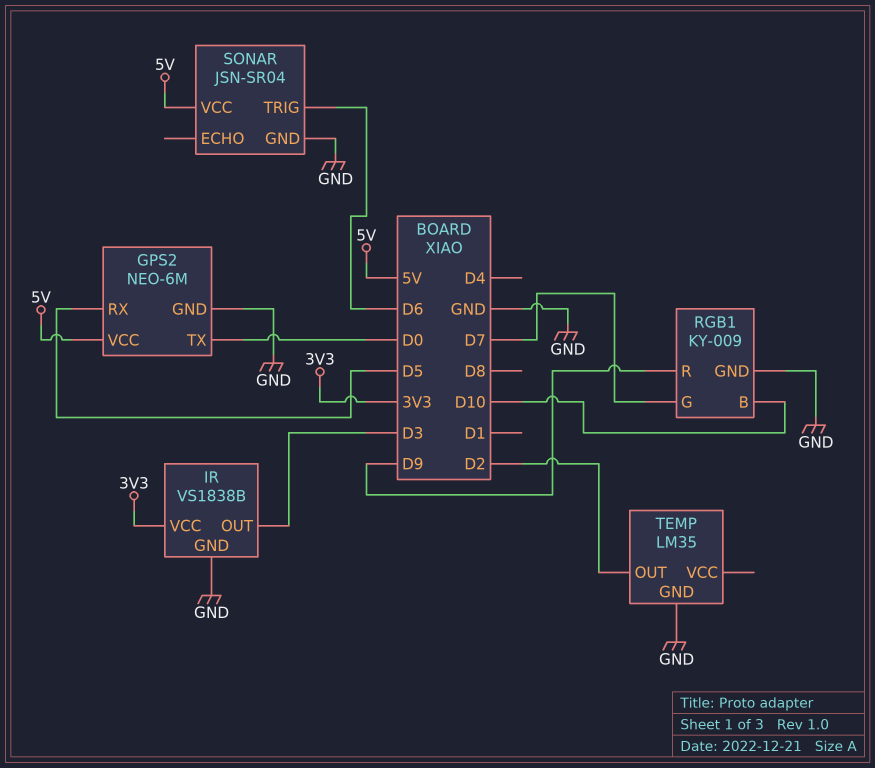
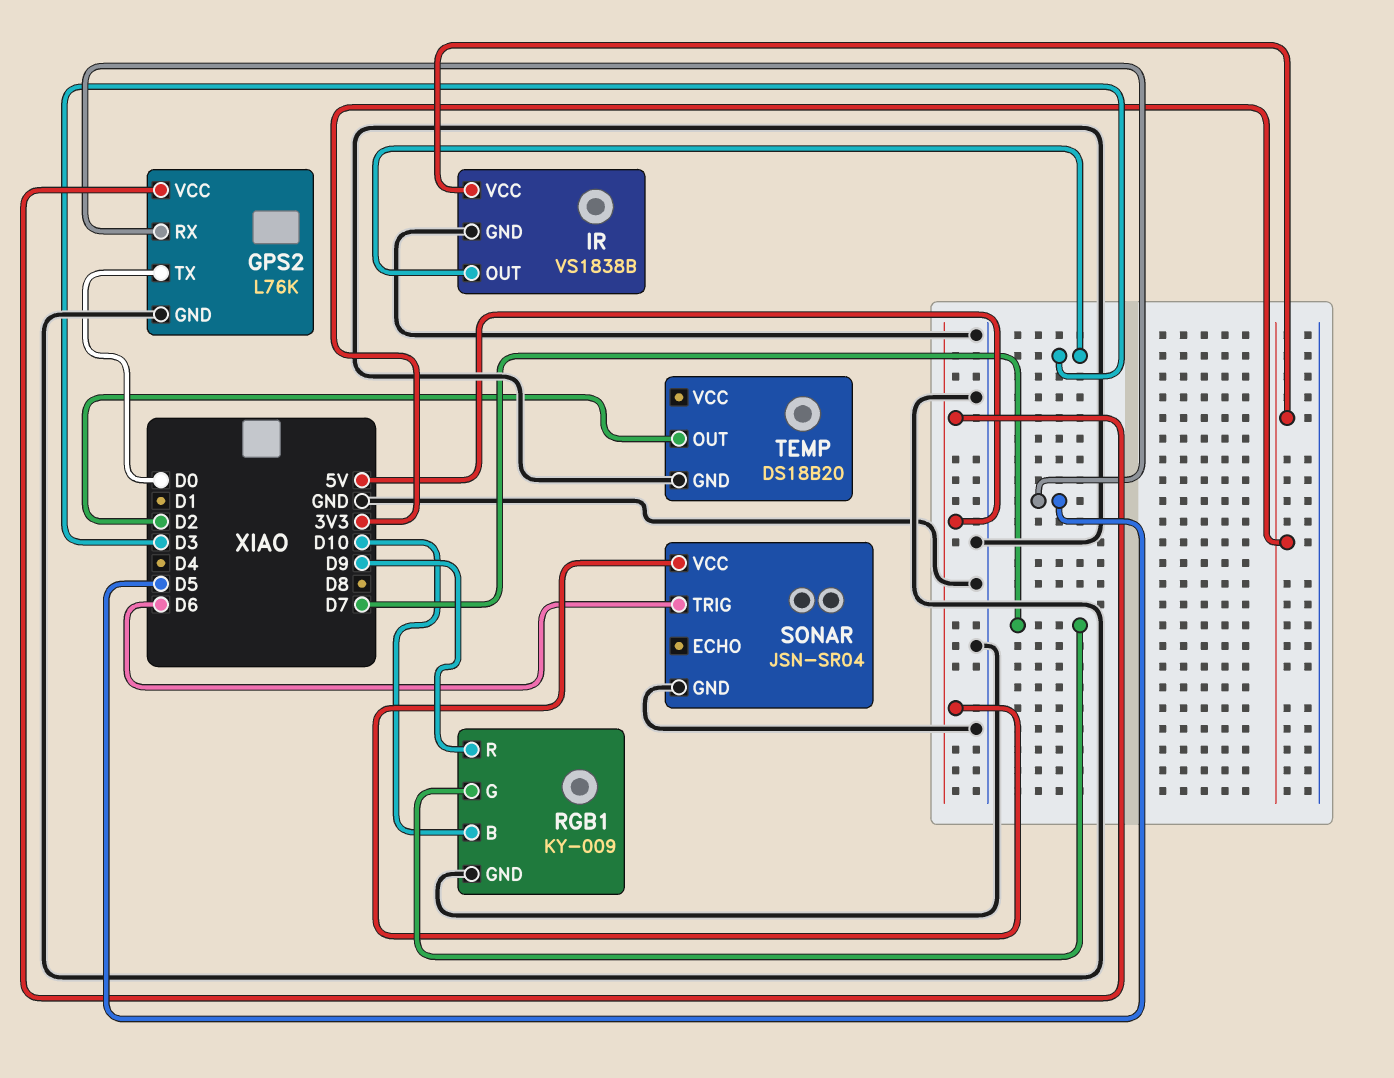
GPS2: NEO-6M -> L76K
TEMP: LM35 -> DS18B20

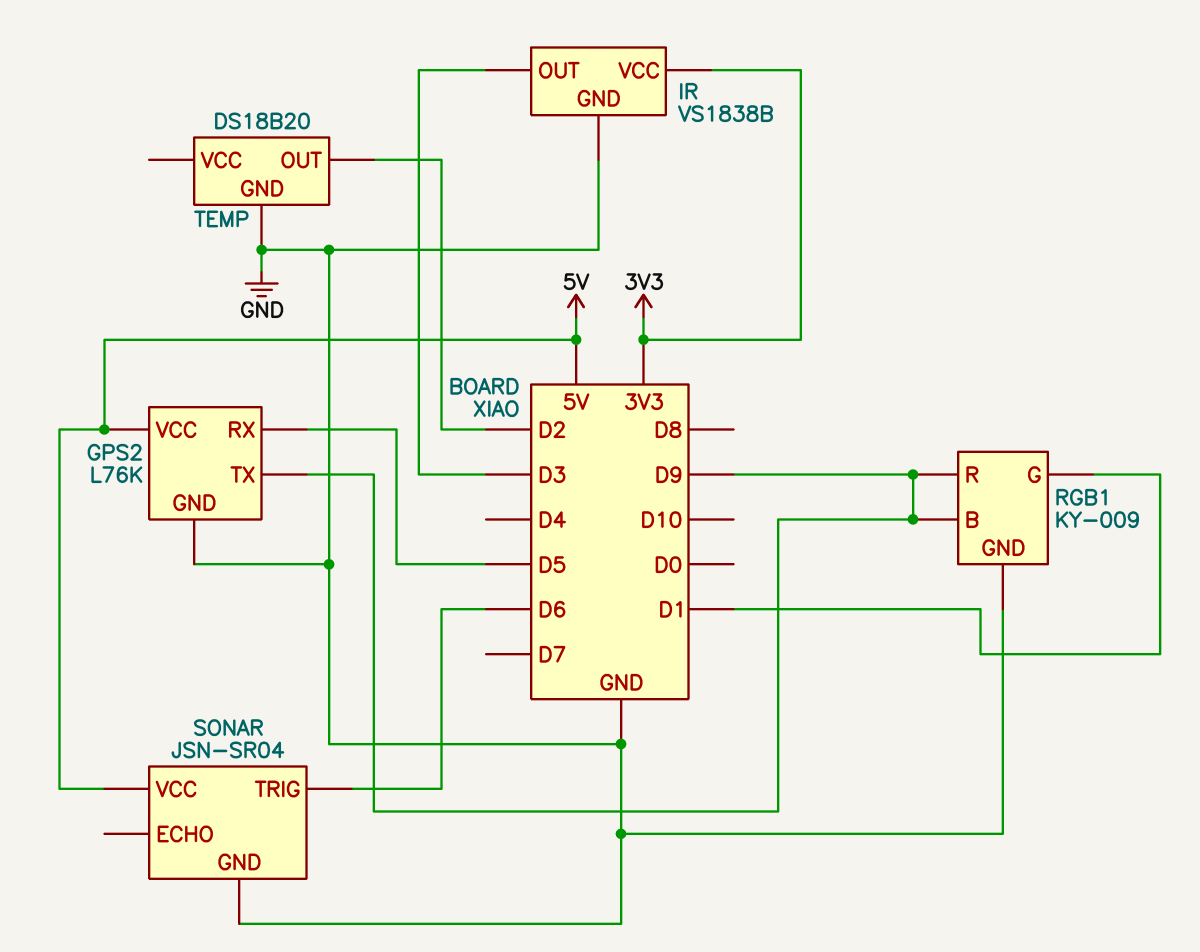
GPS2 pin TX: D0 -> D9
RGB1 pin B: D10 -> D9
RGB1 pin G: D7 -> D1

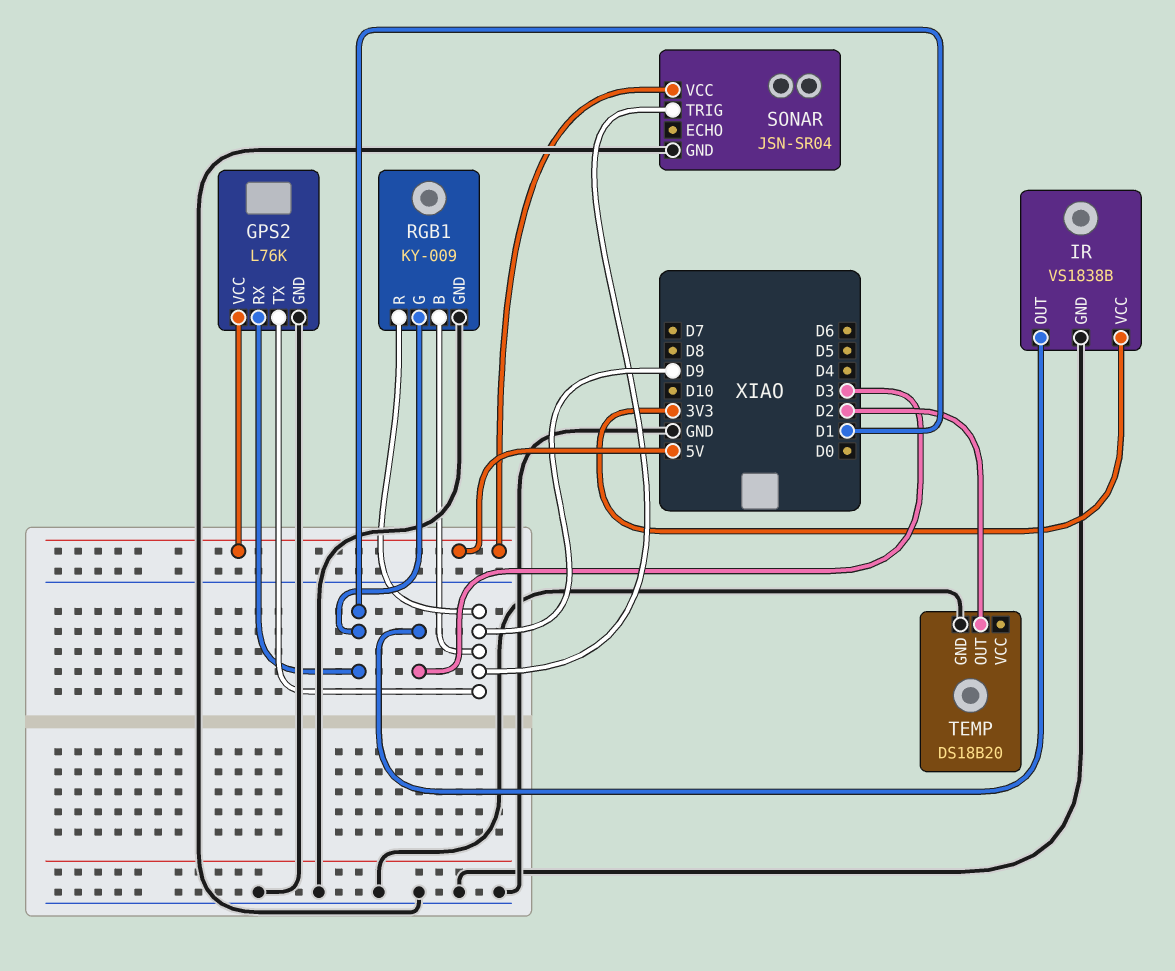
GPS2 pin RX: D5 -> D1
SONAR pin TRIG: D6 -> D9

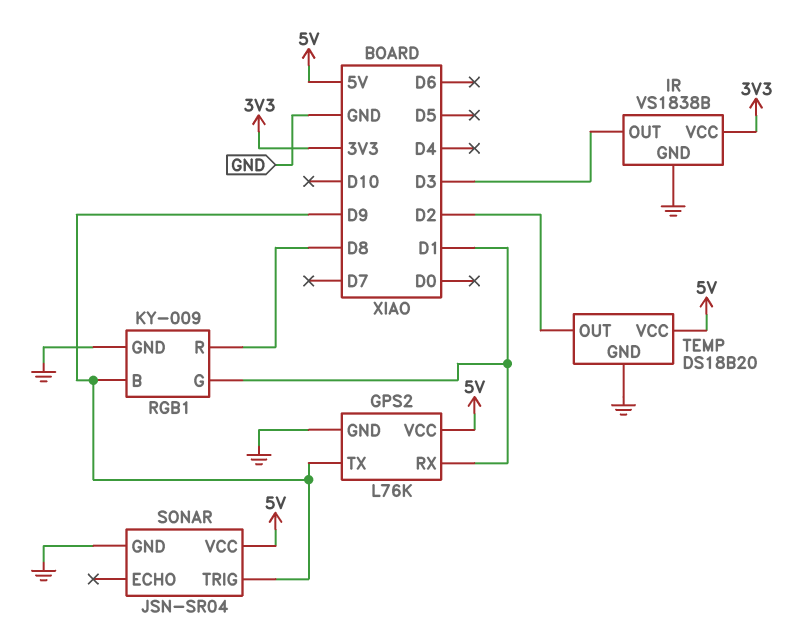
RGB1 pin R: D9 -> D8
TEMP pin VCC: none -> 5V

